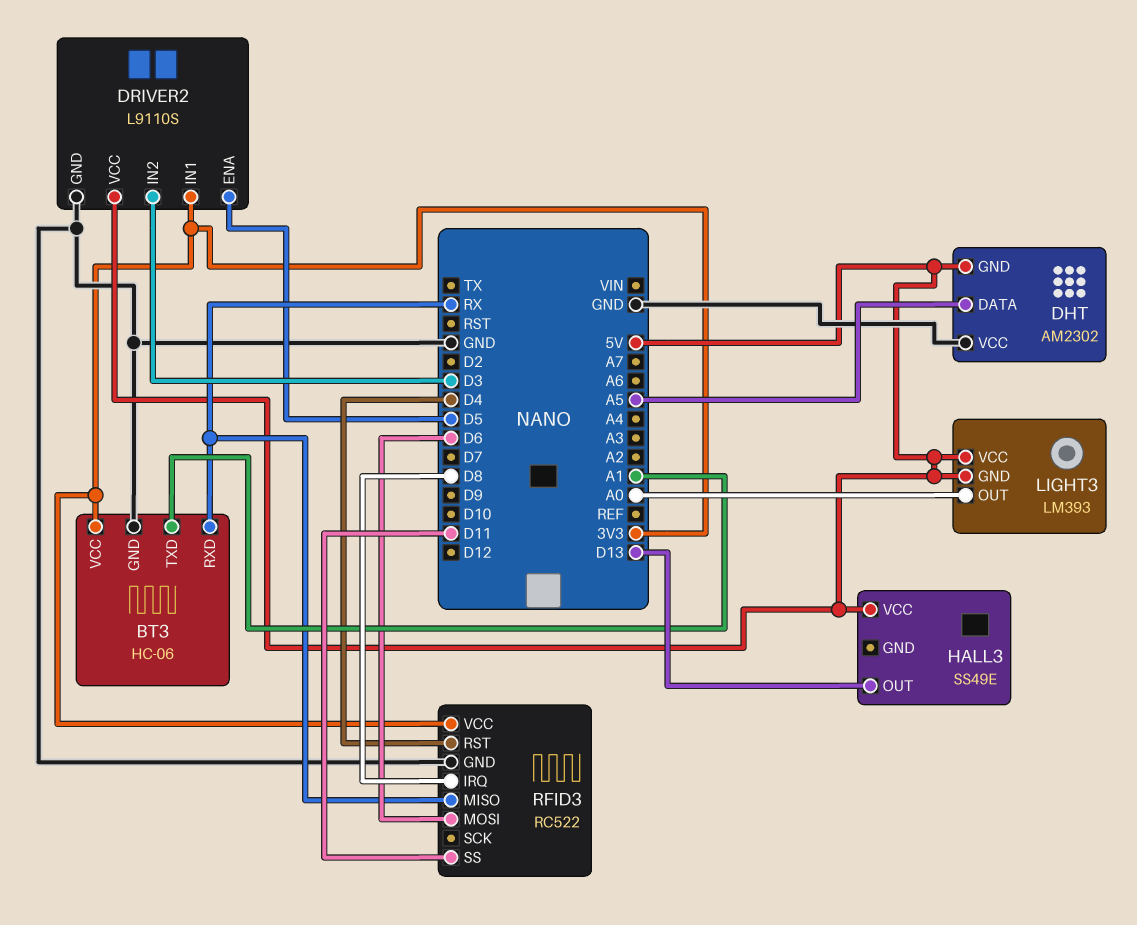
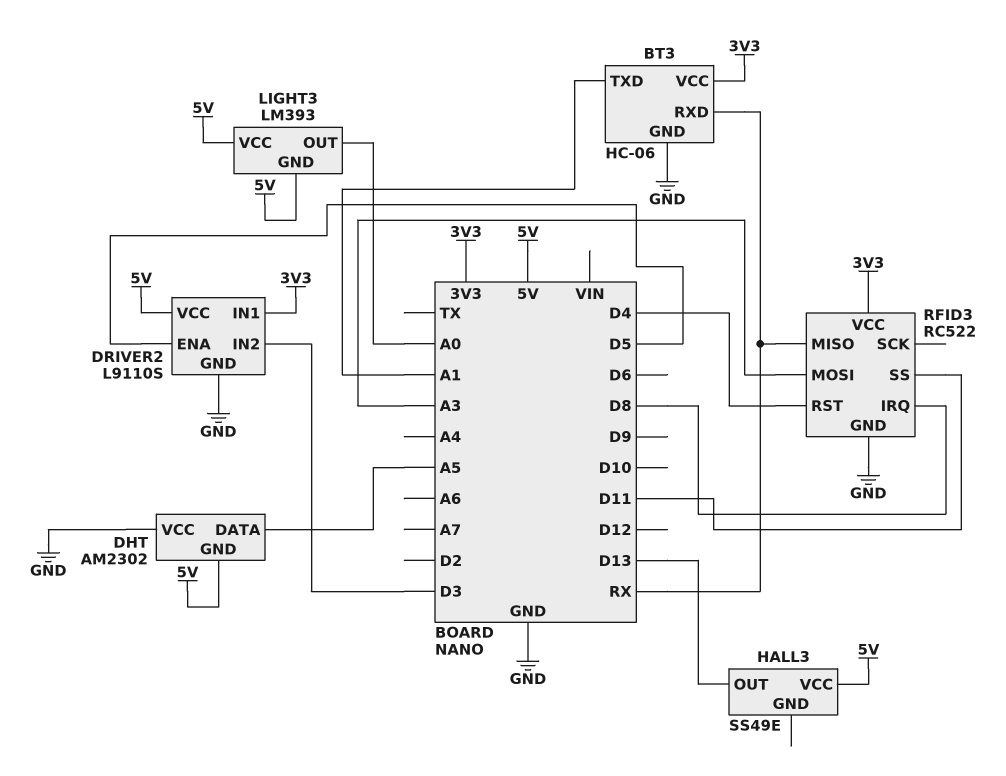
RFID3 pin MOSI: D6 -> A3

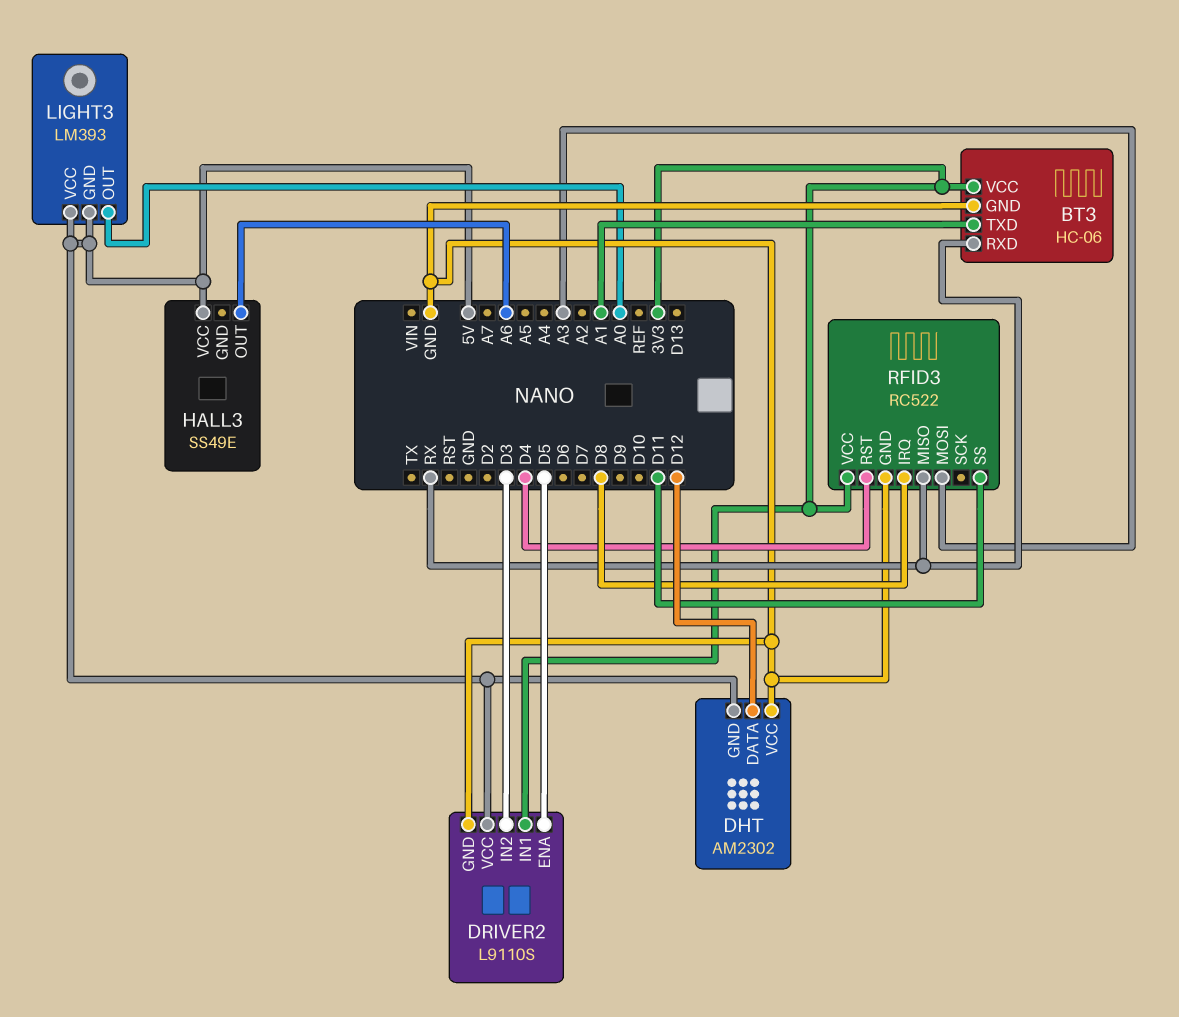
DHT pin DATA: A5 -> D12
HALL3 pin OUT: D13 -> A6

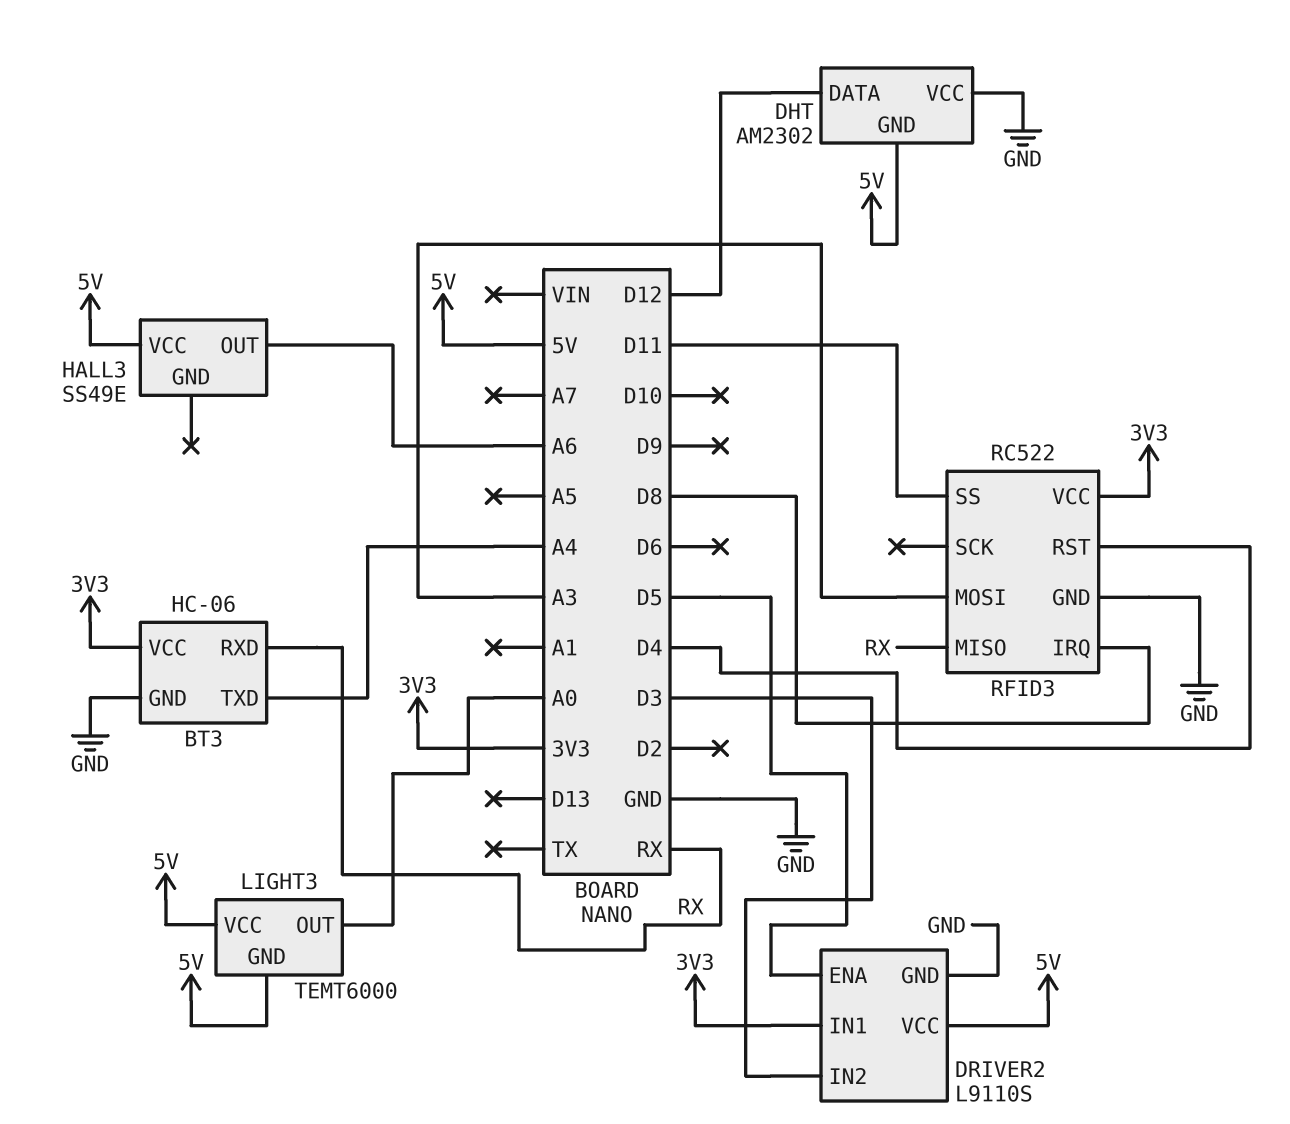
BT3 pin TXD: A1 -> A4
LIGHT3: LM393 -> TEMT6000

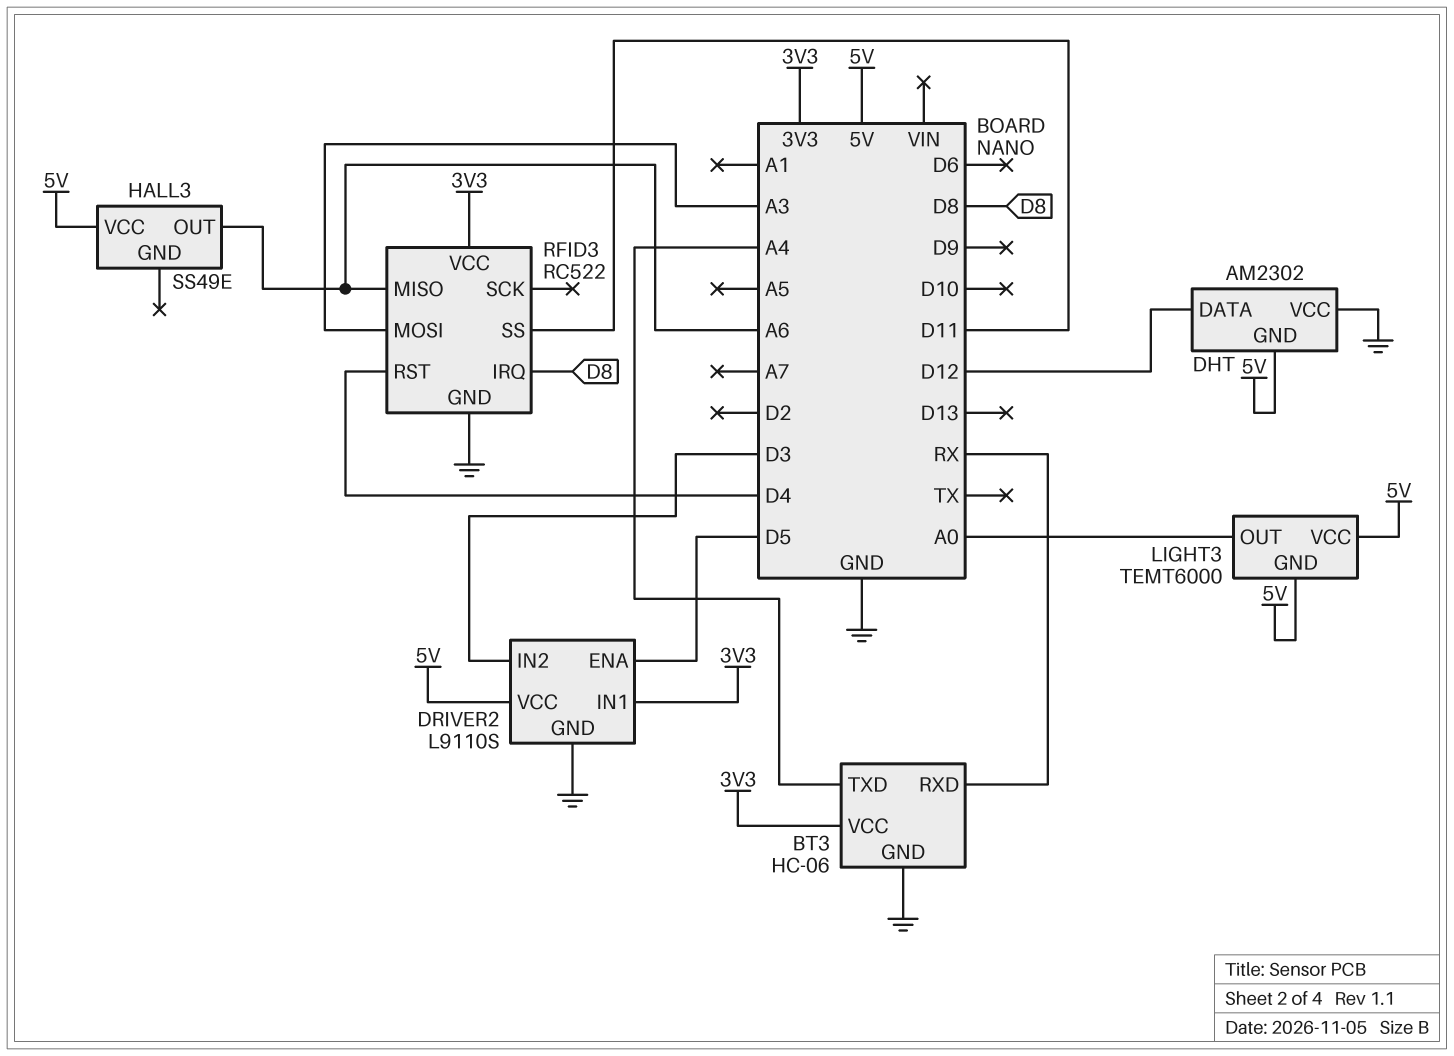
RFID3 pin MISO: RX -> A6

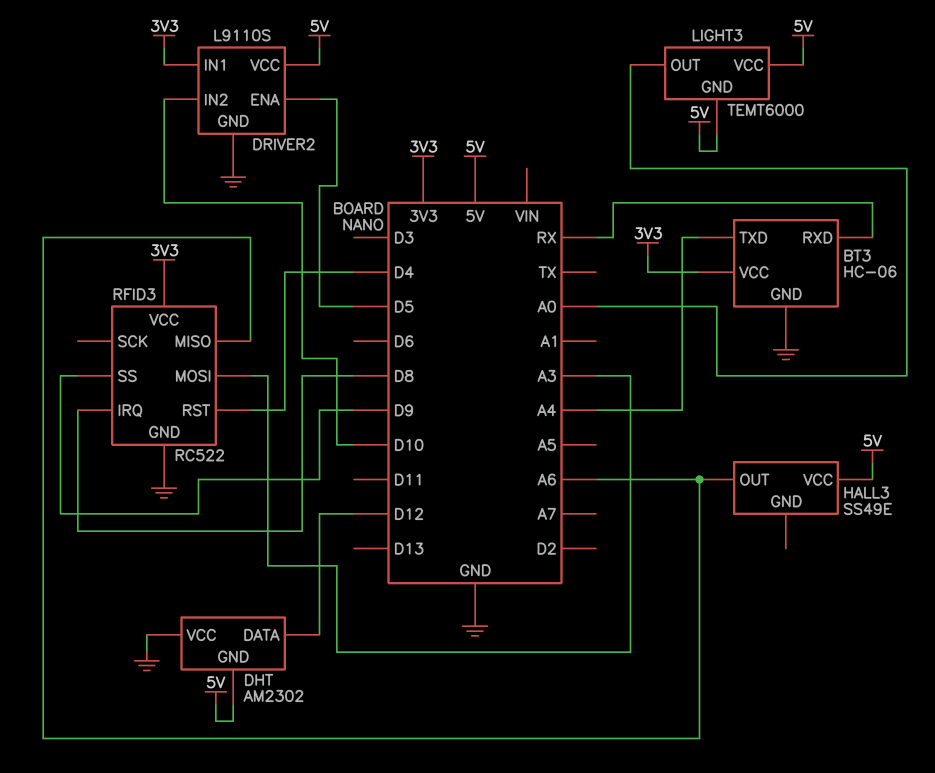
DRIVER2 pin IN2: D3 -> D10
RFID3 pin SS: D11 -> D9

